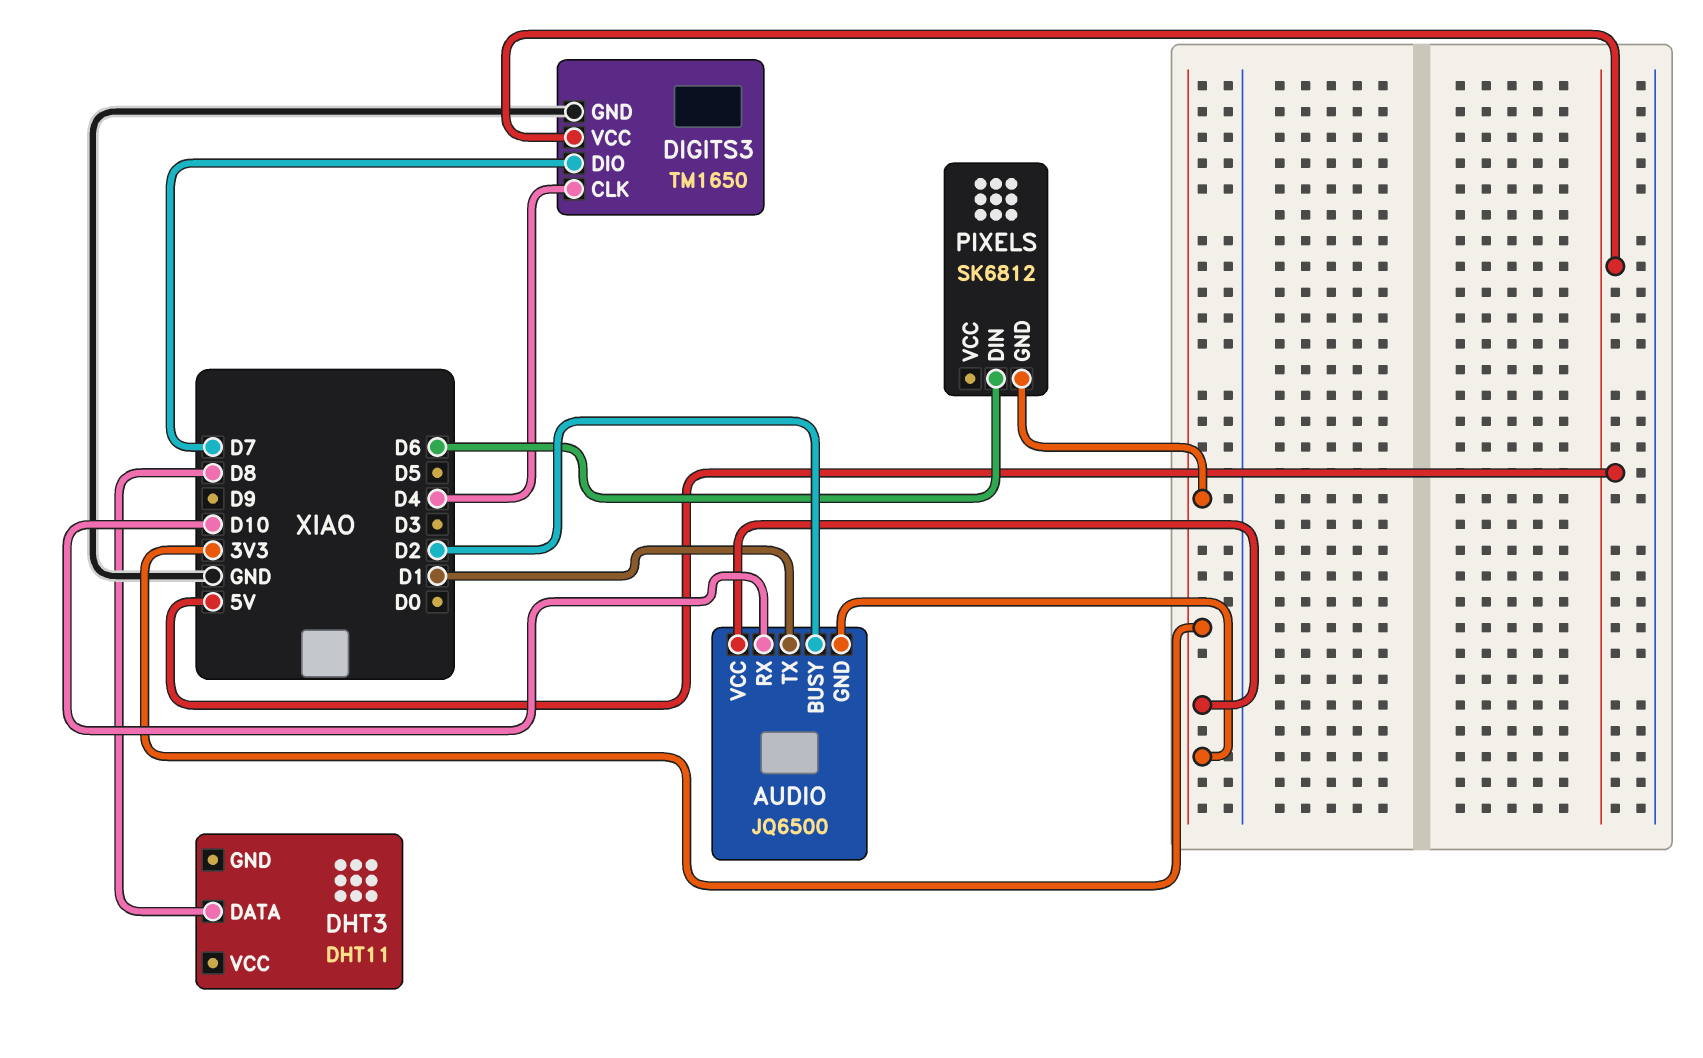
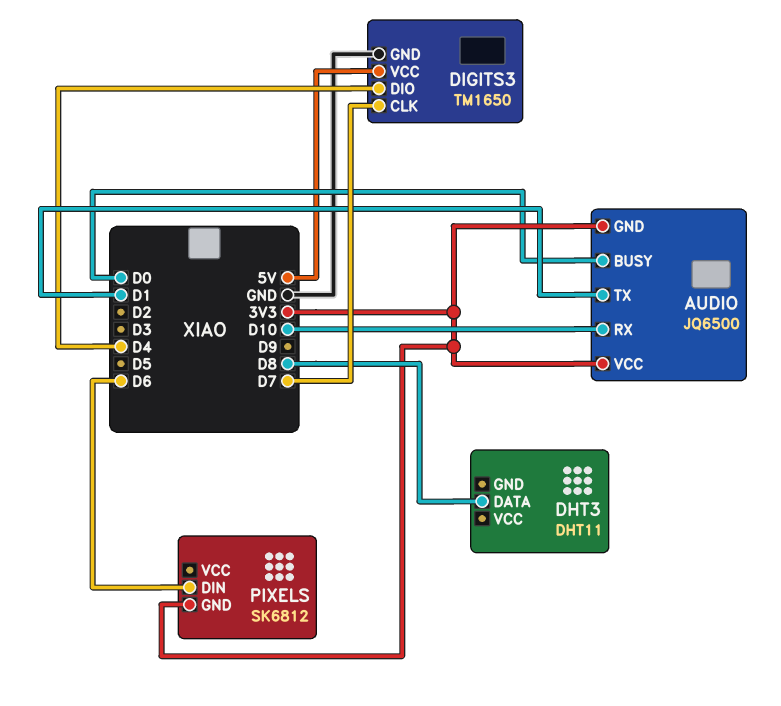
AUDIO pin BUSY: D2 -> D0
DIGITS3 pin CLK: D4 -> D7
DIGITS3 pin DIO: D7 -> D4

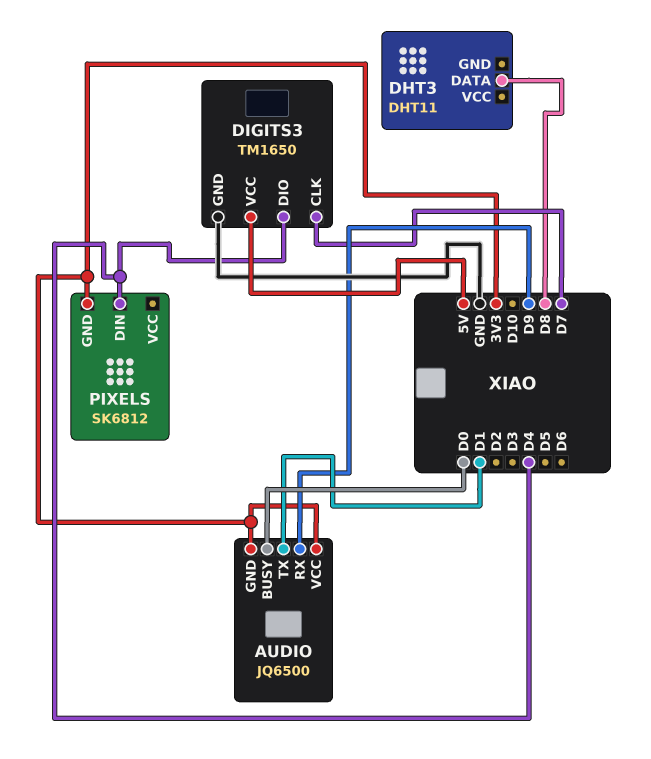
AUDIO pin RX: D10 -> D9
PIXELS pin DIN: D6 -> D4

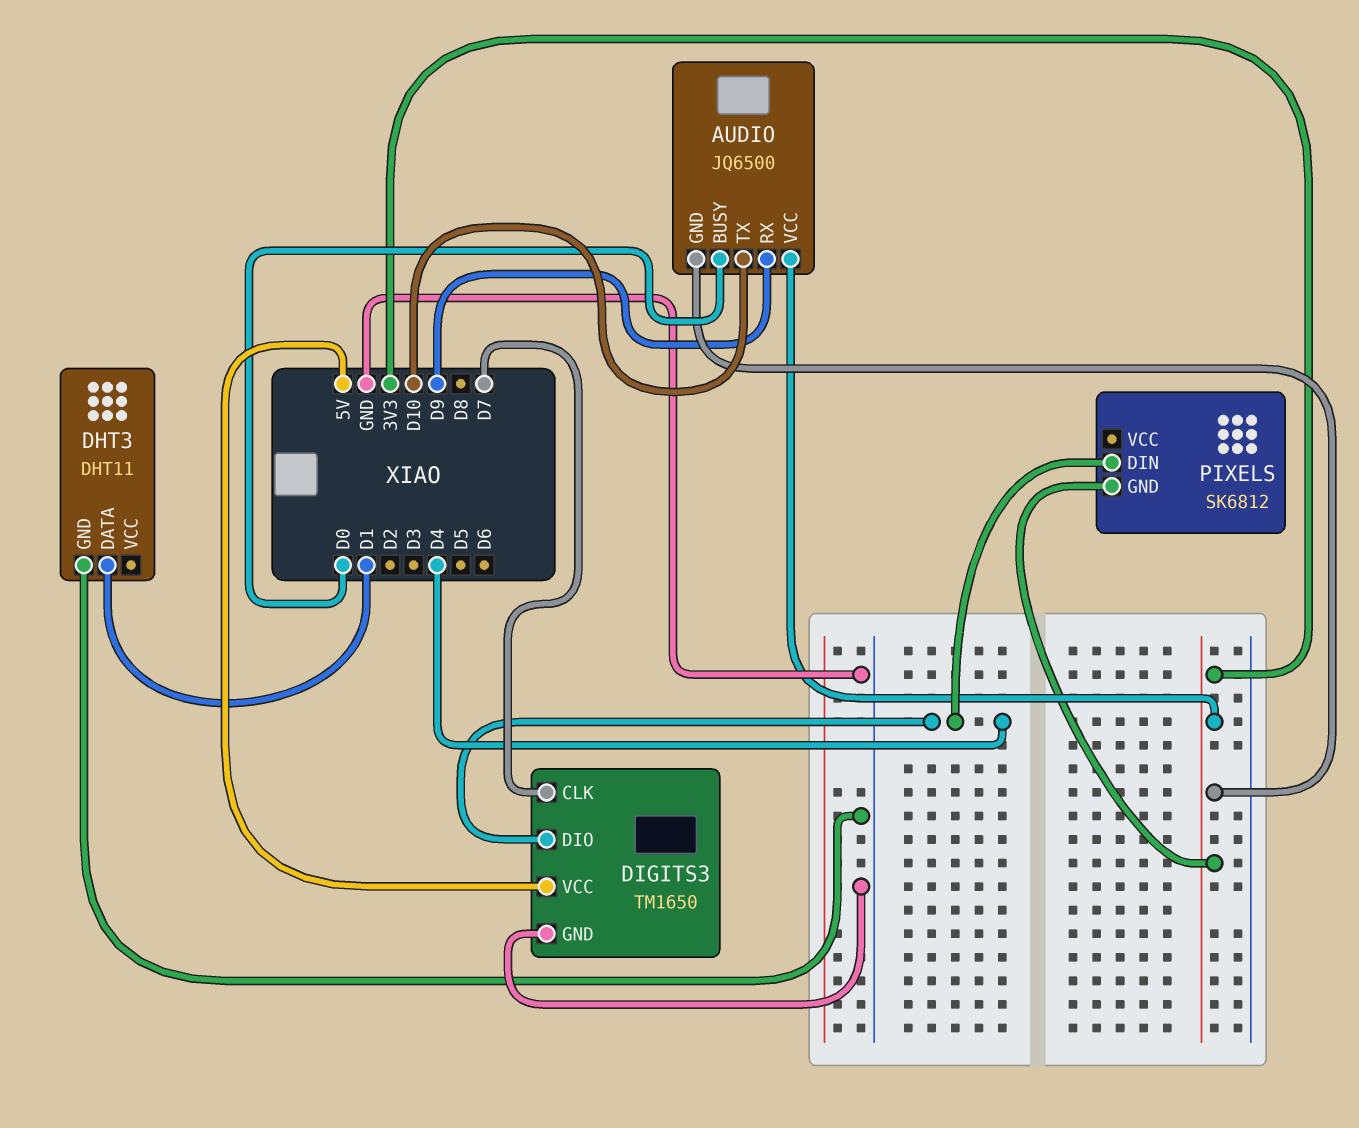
AUDIO pin TX: D1 -> D10
DHT3 pin DATA: D8 -> D1
DHT3 pin GND: none -> GND

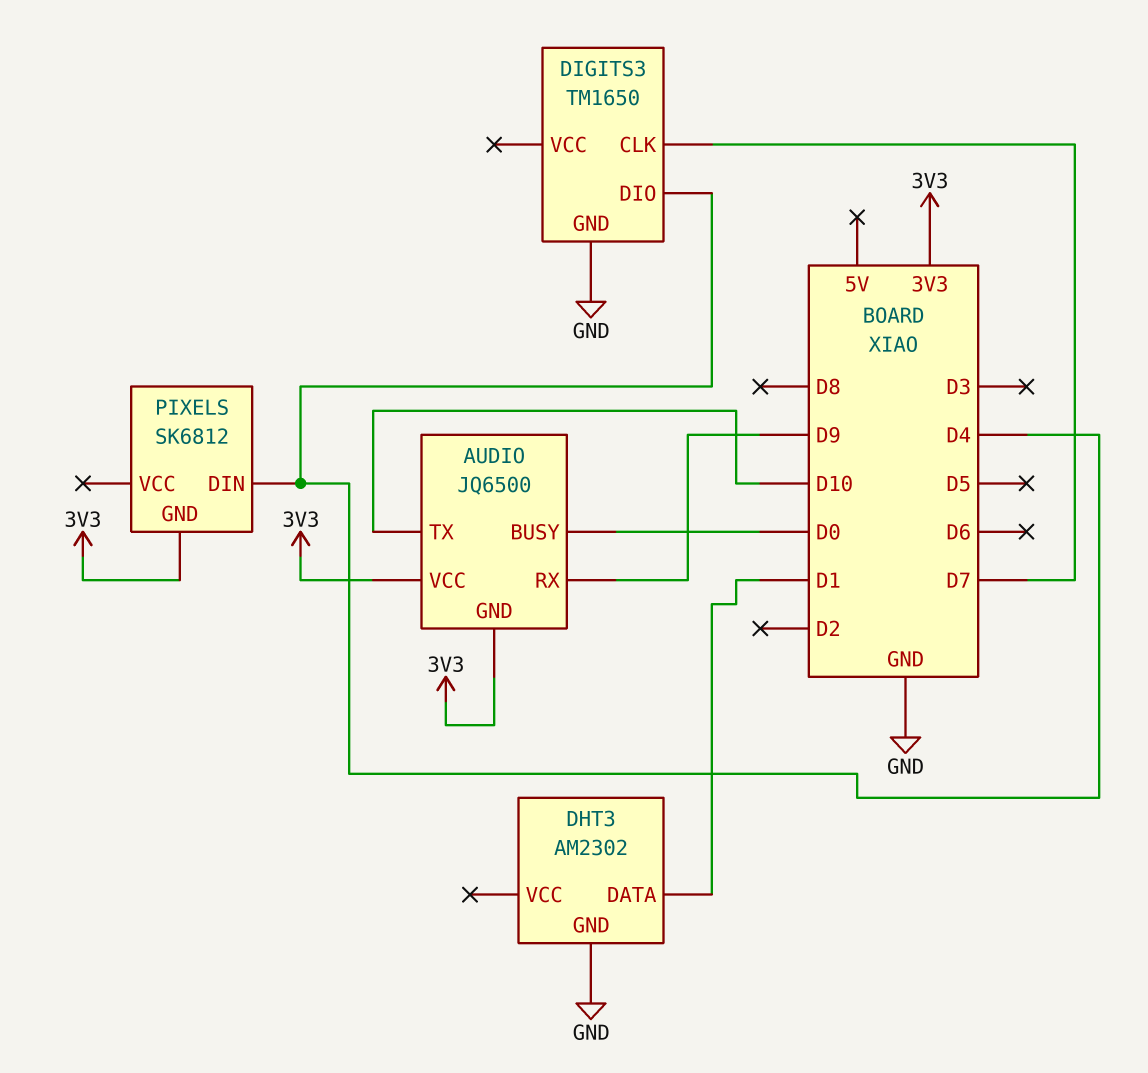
DHT3: DHT11 -> AM2302
DIGITS3 pin VCC: 5V -> none

